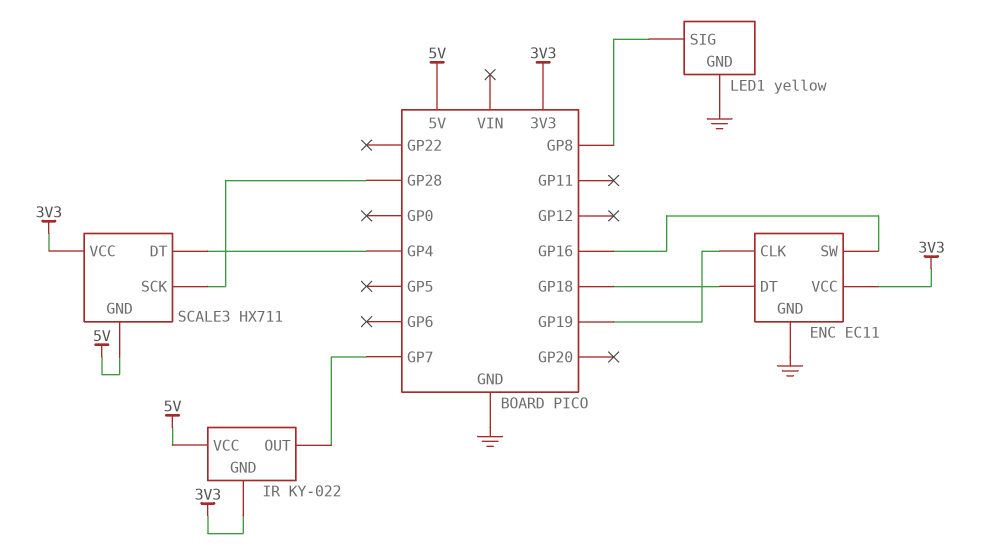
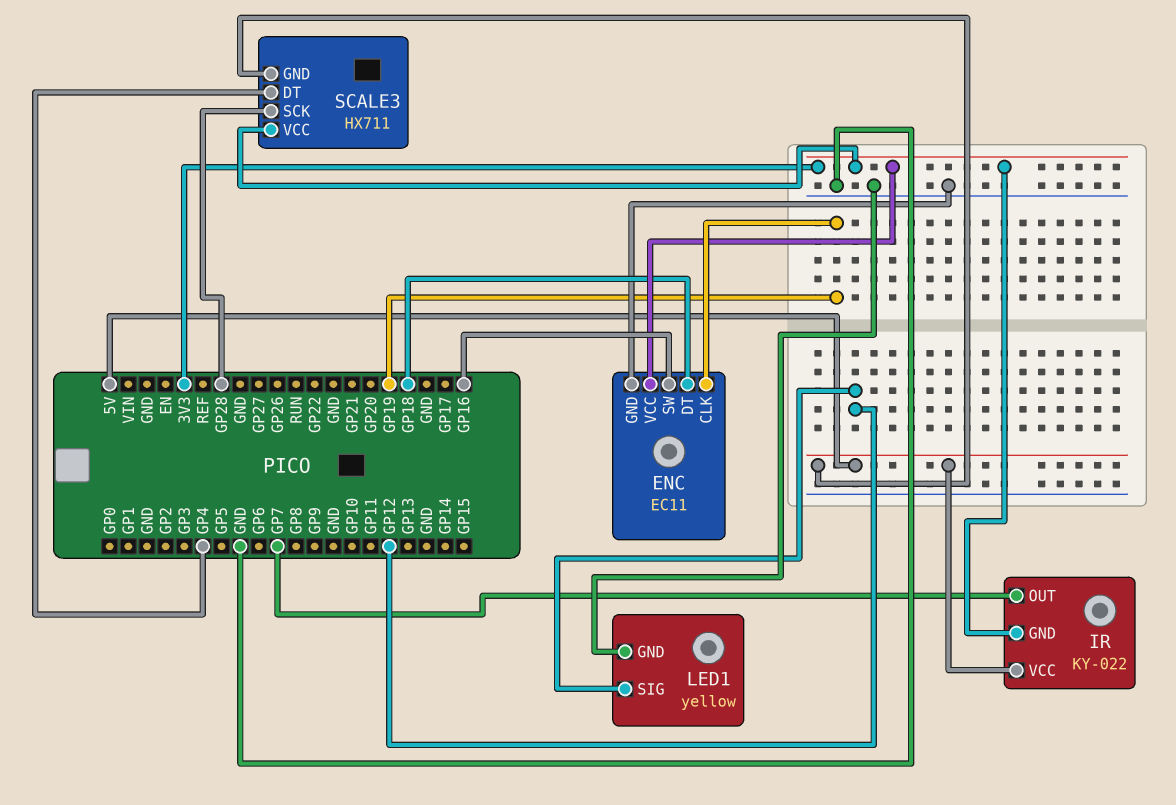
LED1 pin SIG: GP8 -> GP12

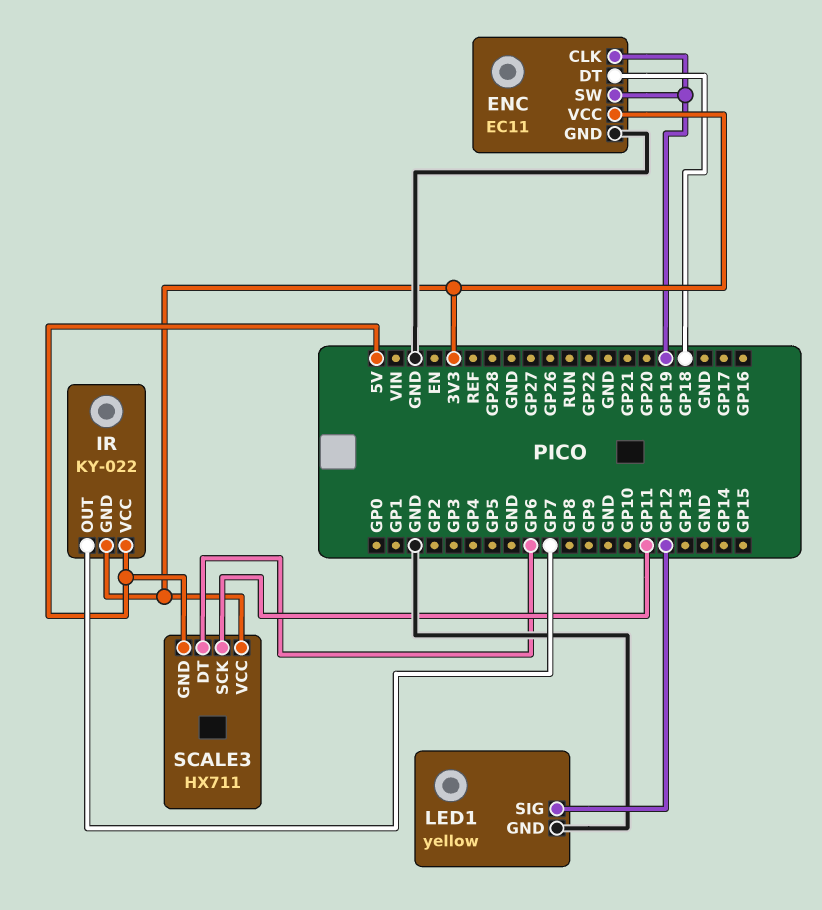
ENC pin SW: GP16 -> GP19
SCALE3 pin DT: GP4 -> GP6
SCALE3 pin SCK: GP28 -> GP11

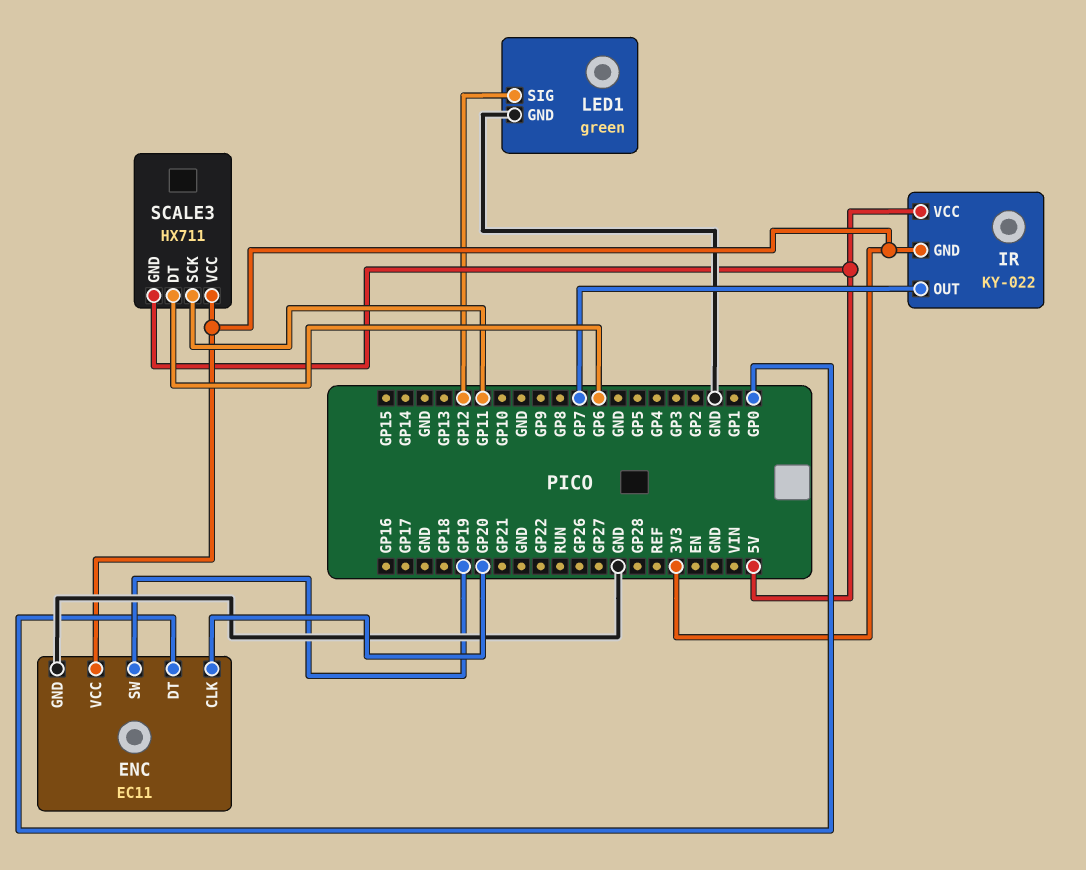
ENC pin CLK: GP19 -> GP20
ENC pin DT: GP18 -> GP0
LED1: yellow -> green

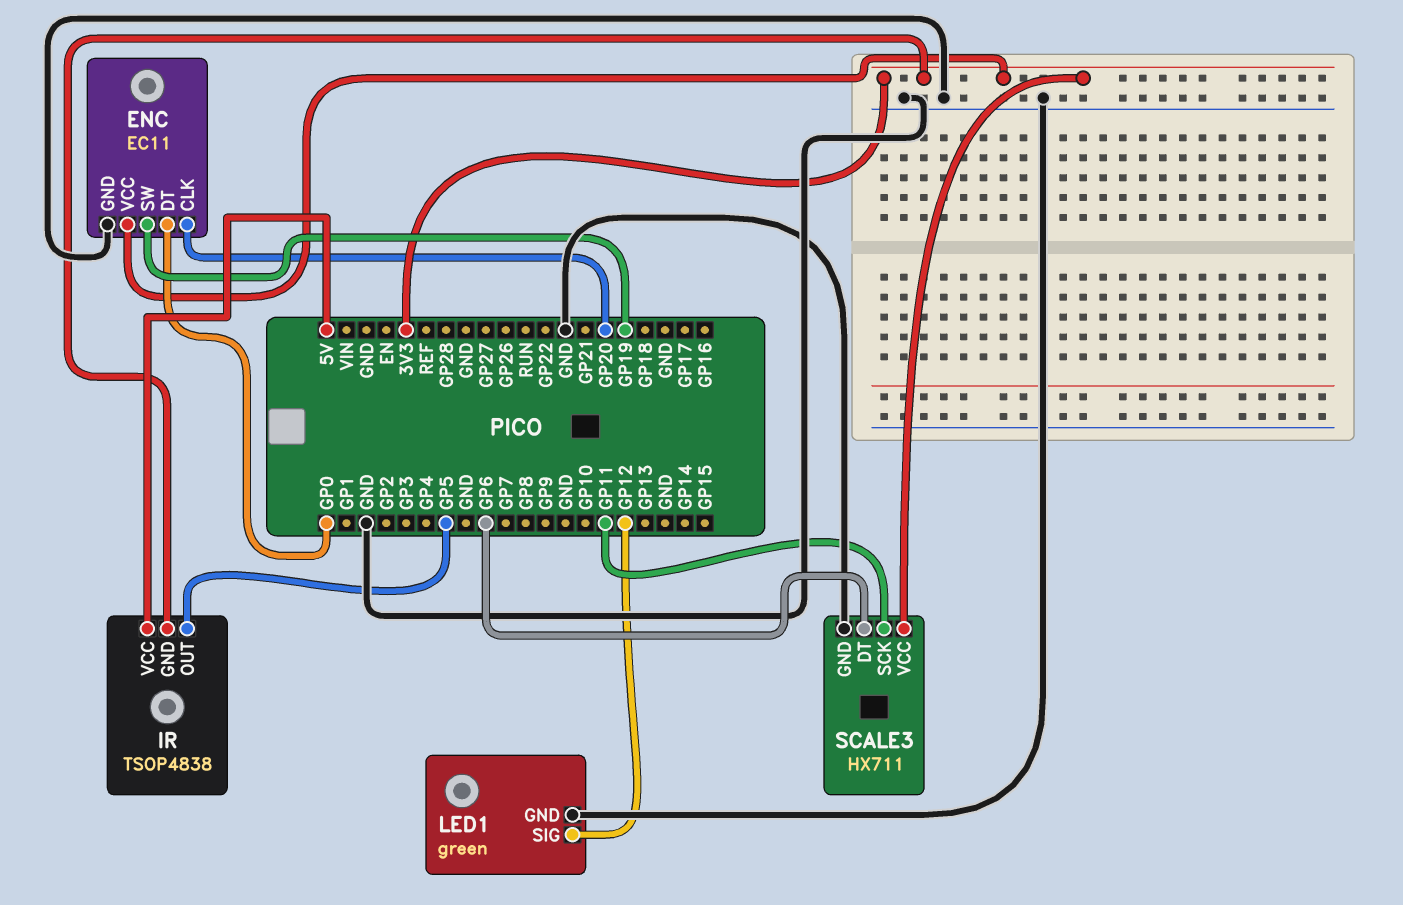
IR: KY-022 -> TSOP4838
IR pin OUT: GP7 -> GP5
SCALE3 pin GND: 5V -> GND

